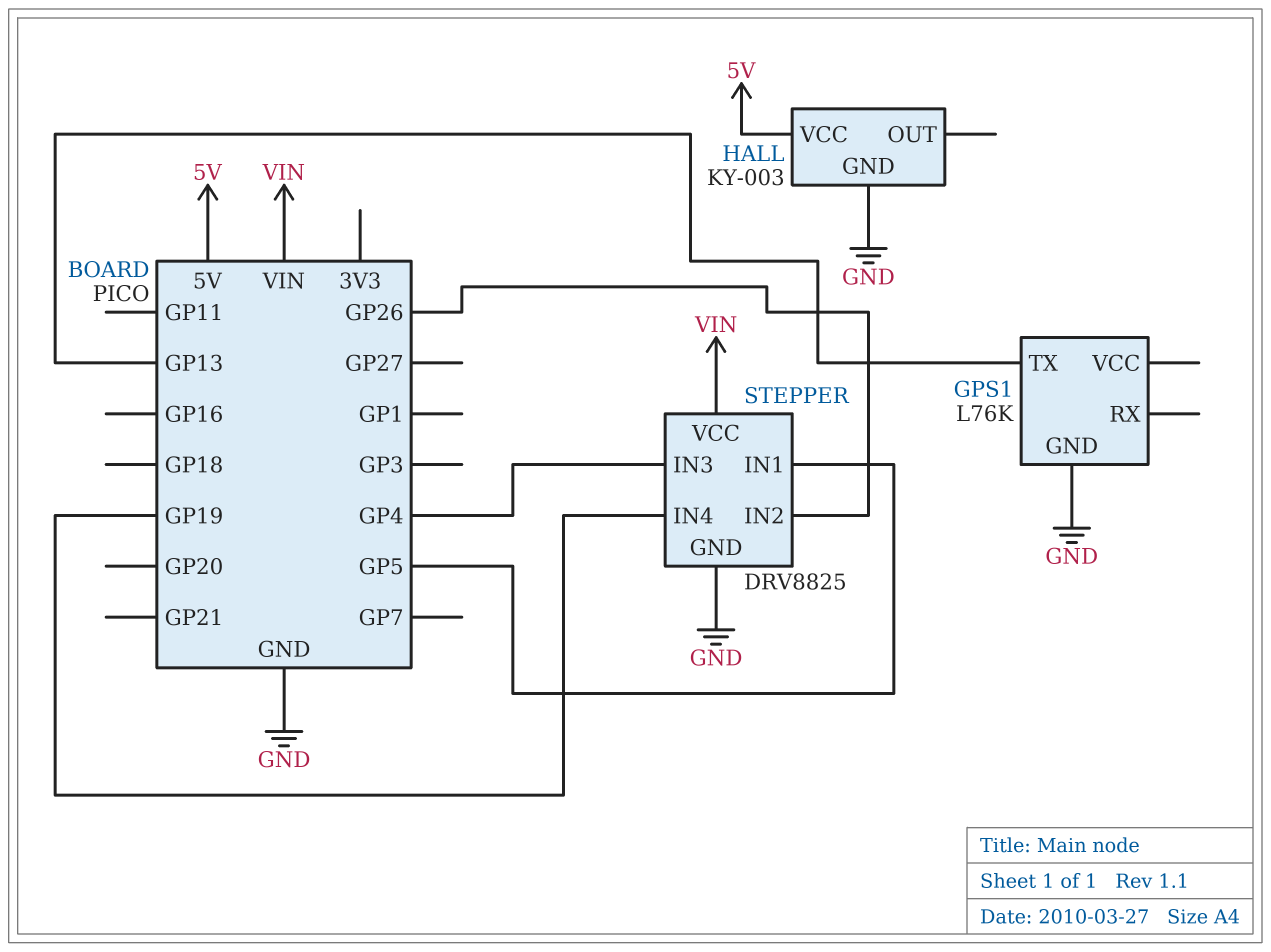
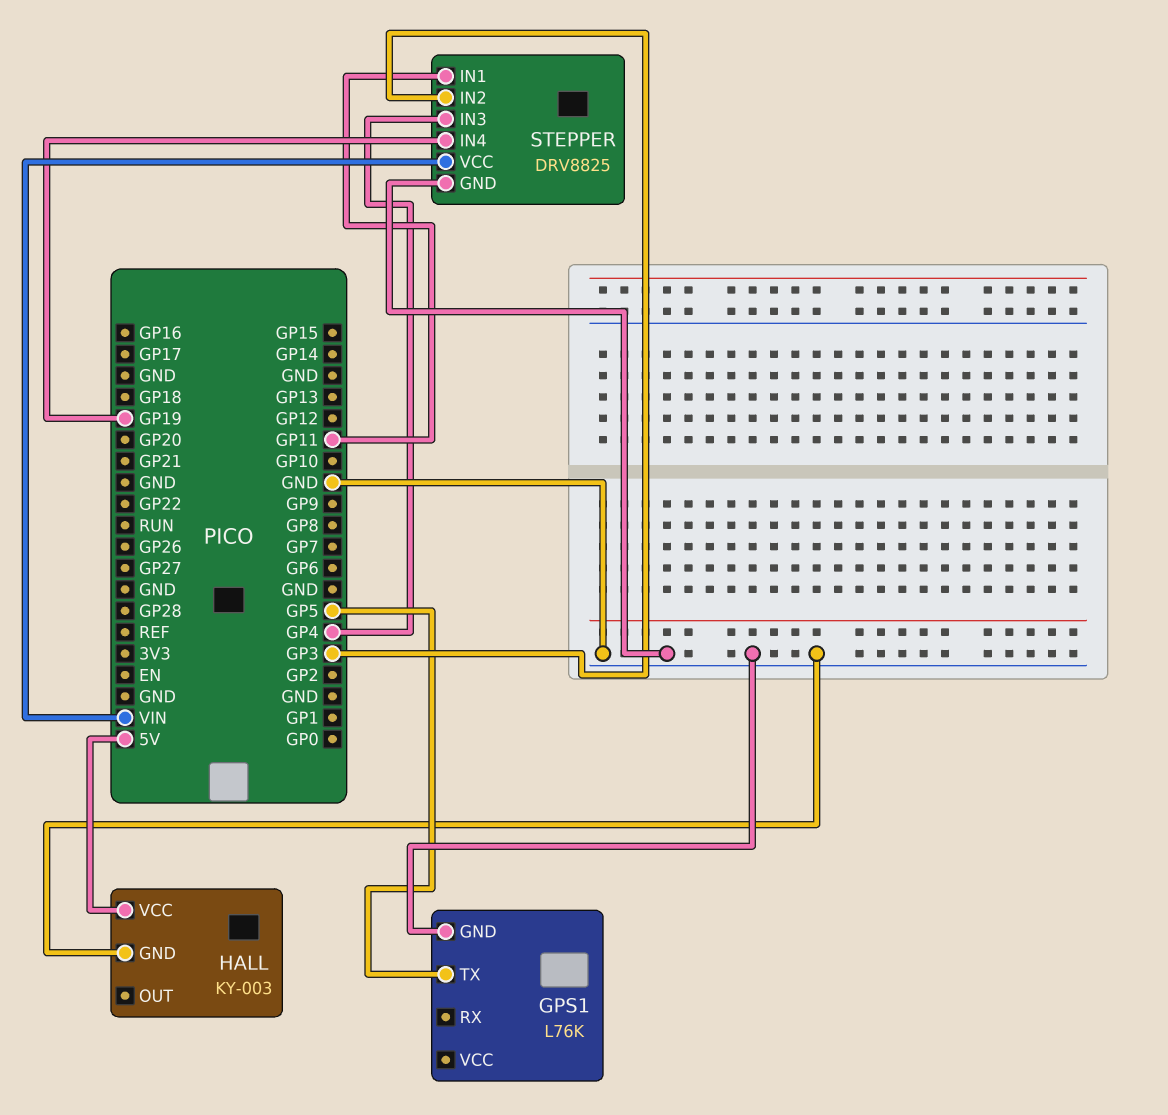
GPS1 pin TX: GP13 -> GP5
STEPPER pin IN1: GP5 -> GP11
STEPPER pin IN2: GP26 -> GP3

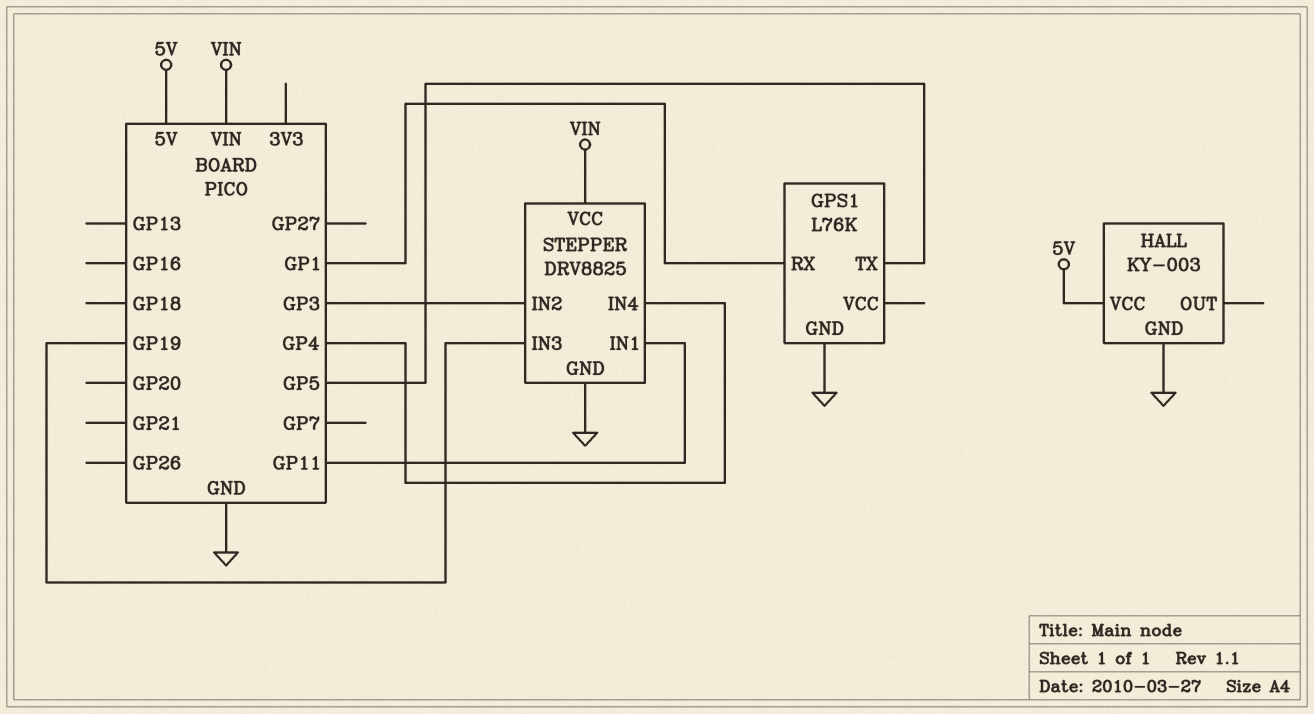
GPS1 pin RX: none -> GP1
STEPPER pin IN3: GP4 -> GP19
STEPPER pin IN4: GP19 -> GP4

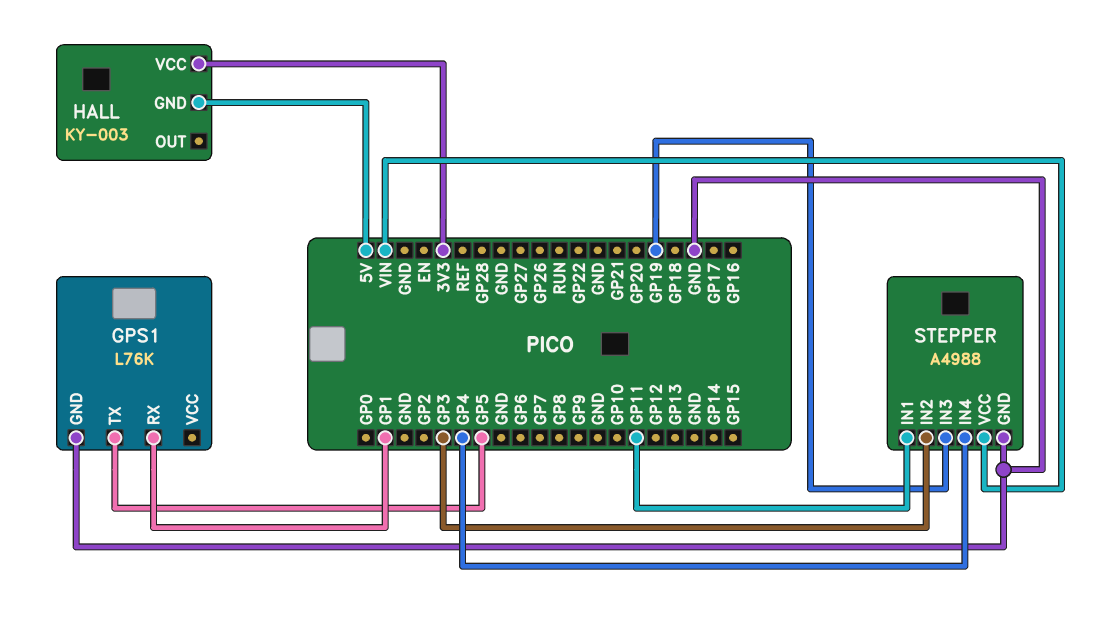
HALL pin GND: GND -> 5V
HALL pin VCC: 5V -> 3V3
STEPPER: DRV8825 -> A4988

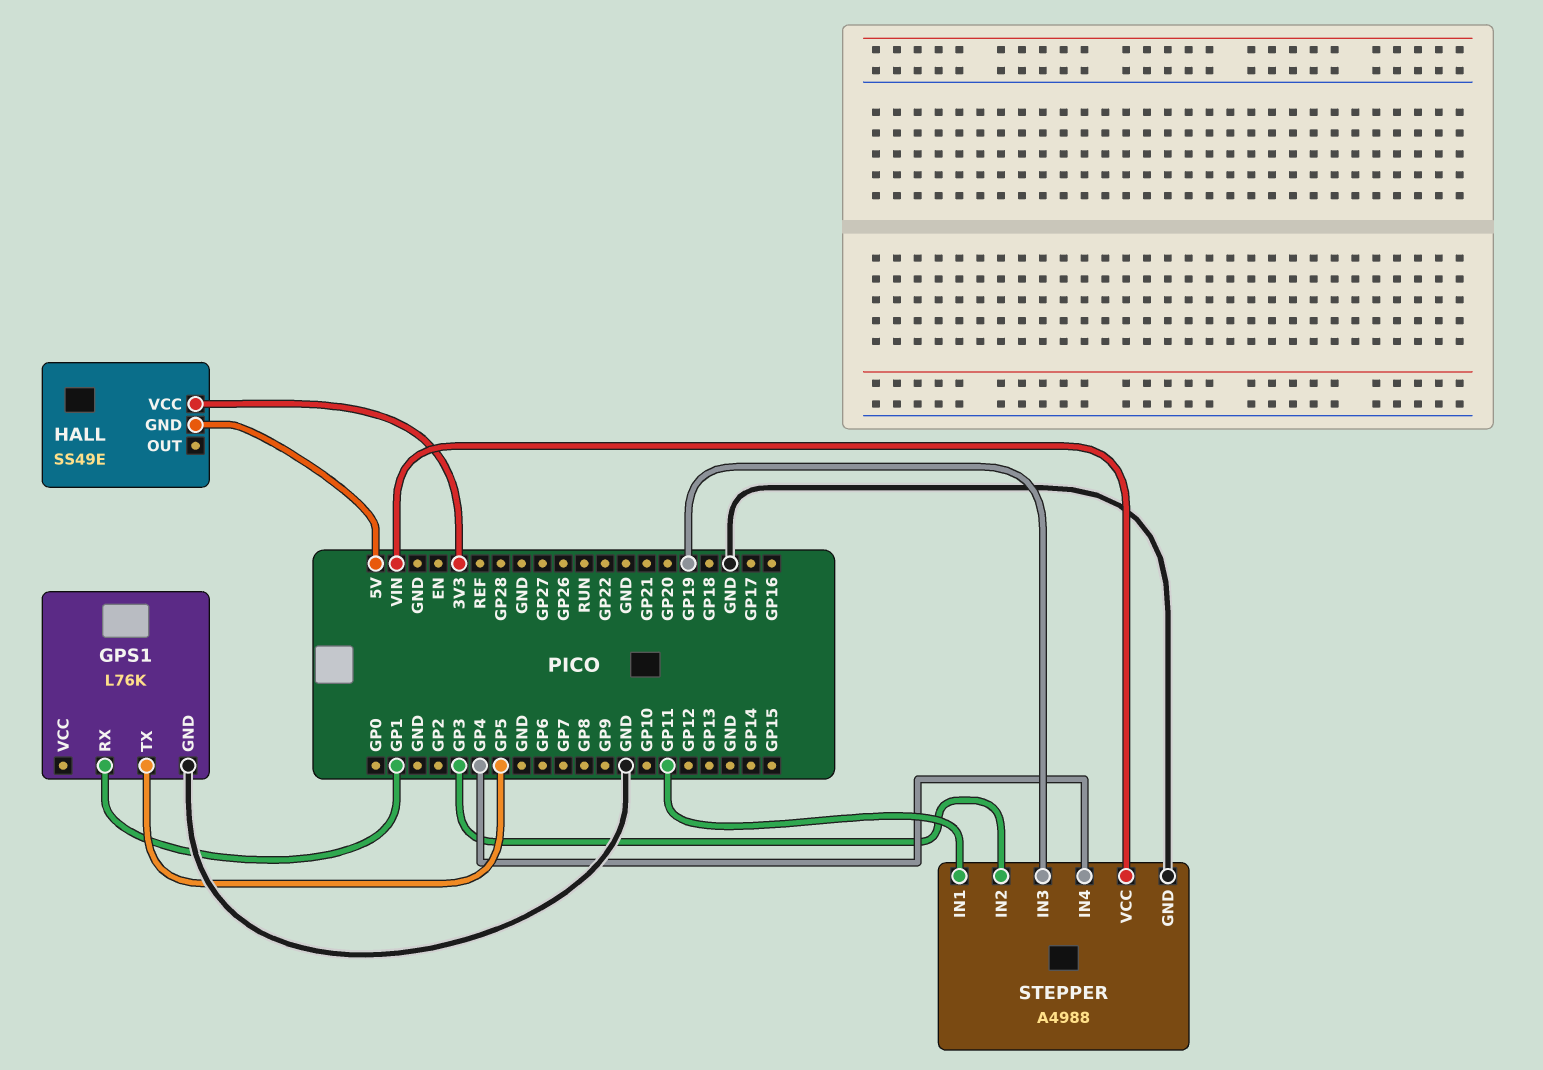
HALL: KY-003 -> SS49E

